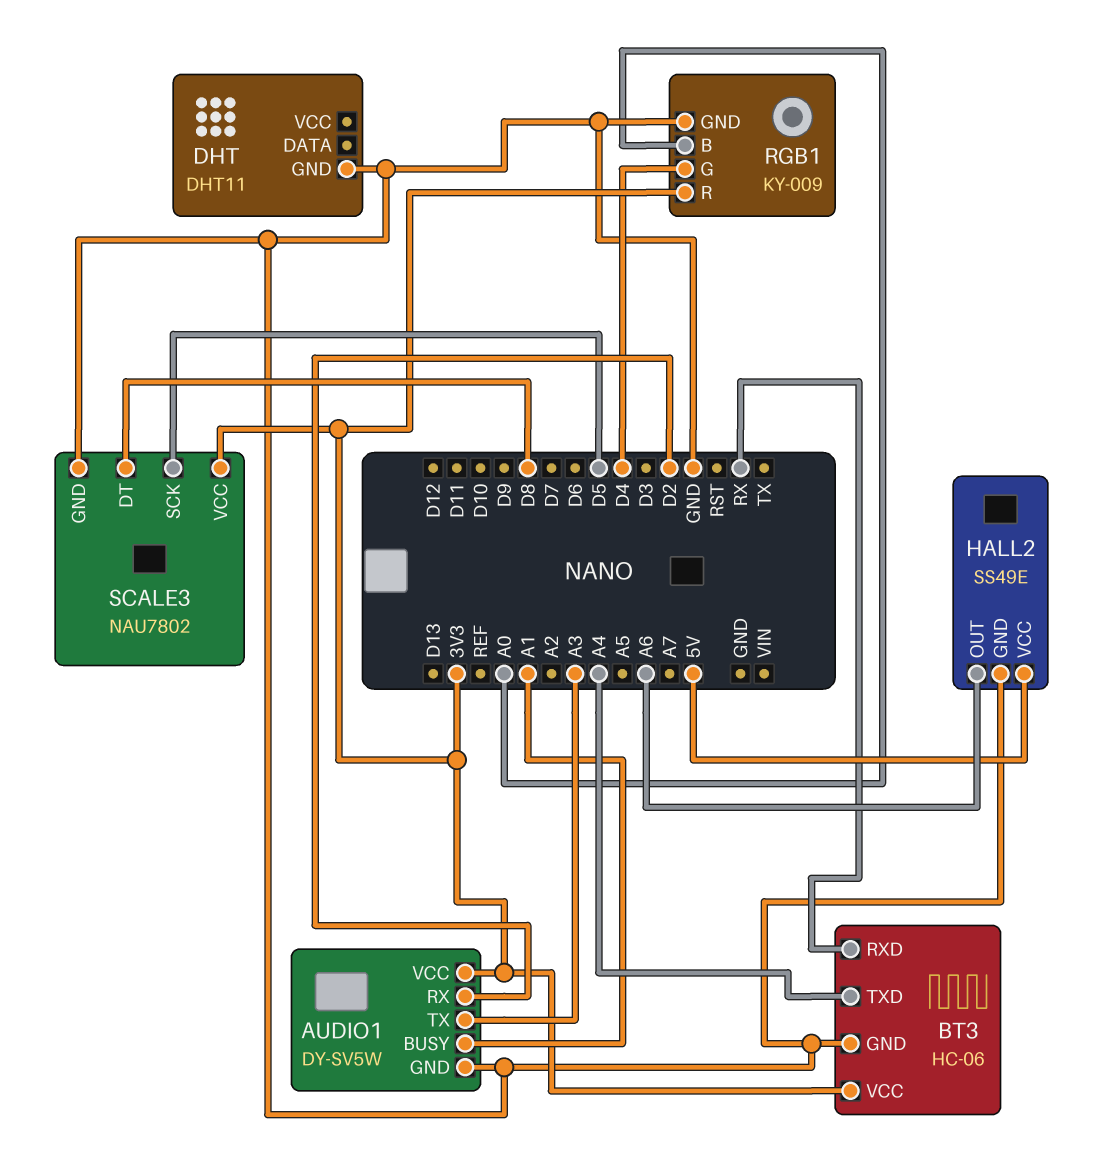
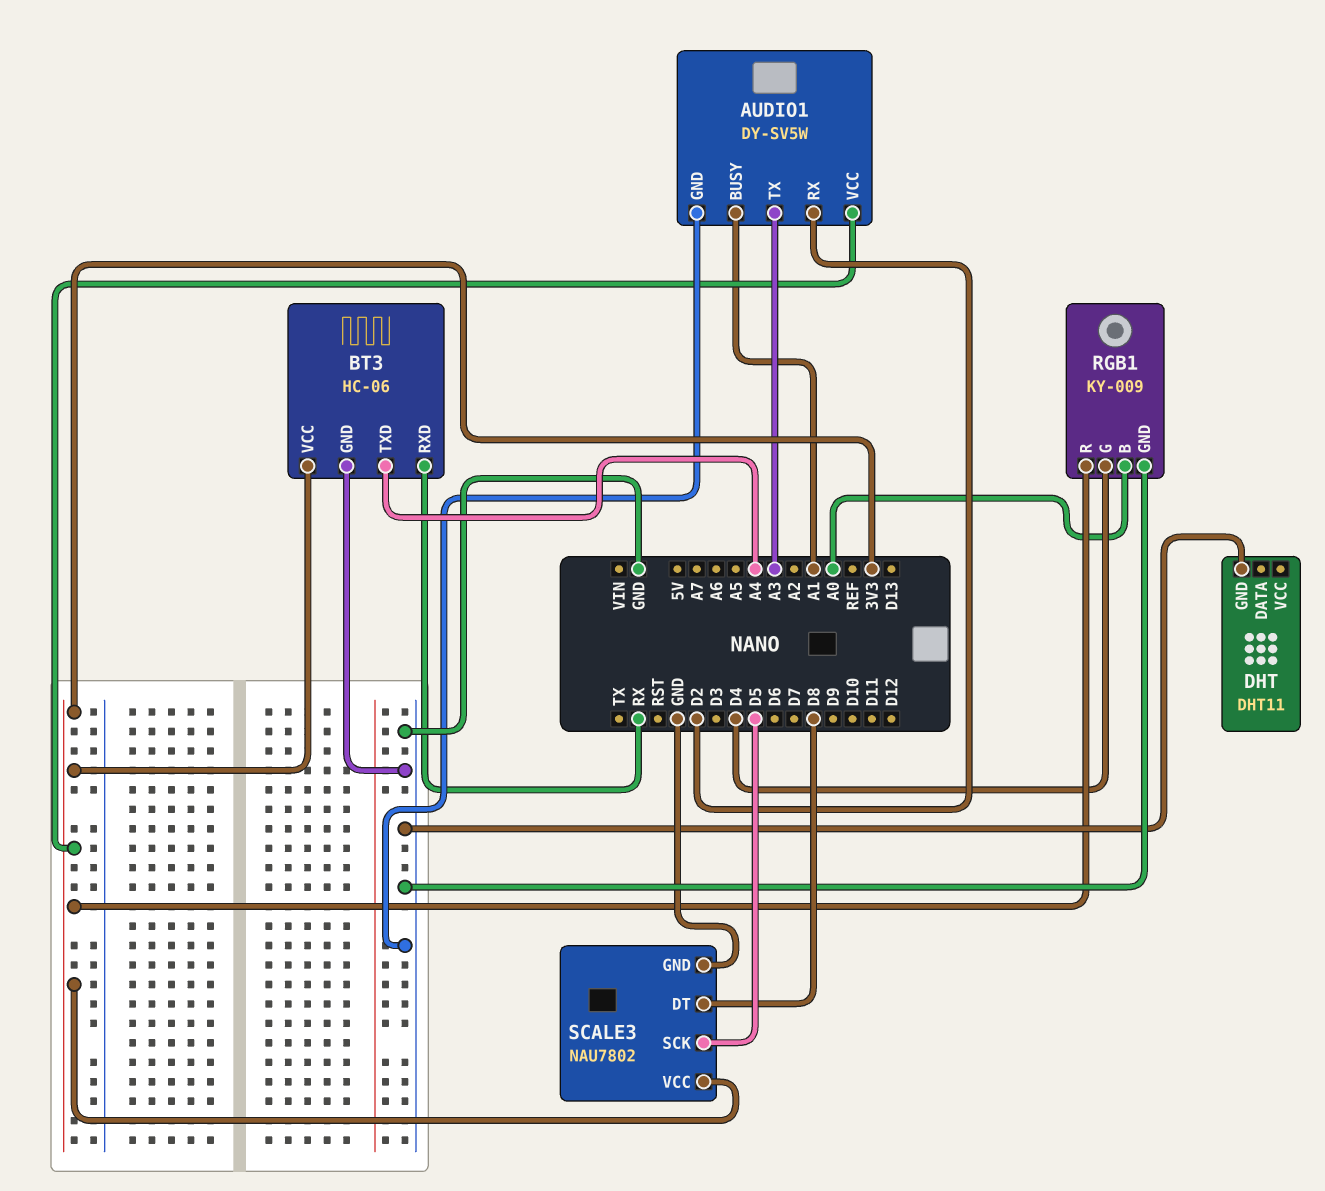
HALL2: SS49E -> none
HALL2 pin GND: GND -> none
HALL2 pin OUT: A6 -> none
HALL2 pin VCC: 5V -> none

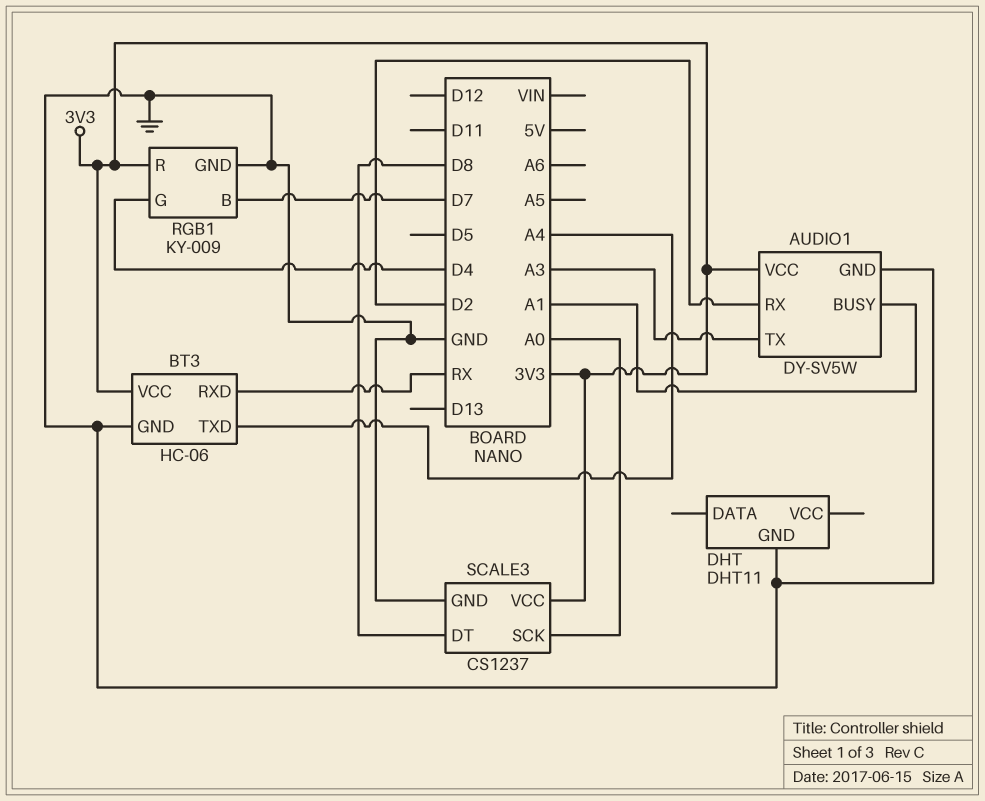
RGB1 pin B: A0 -> D7
SCALE3: NAU7802 -> CS1237
SCALE3 pin SCK: D5 -> A0

